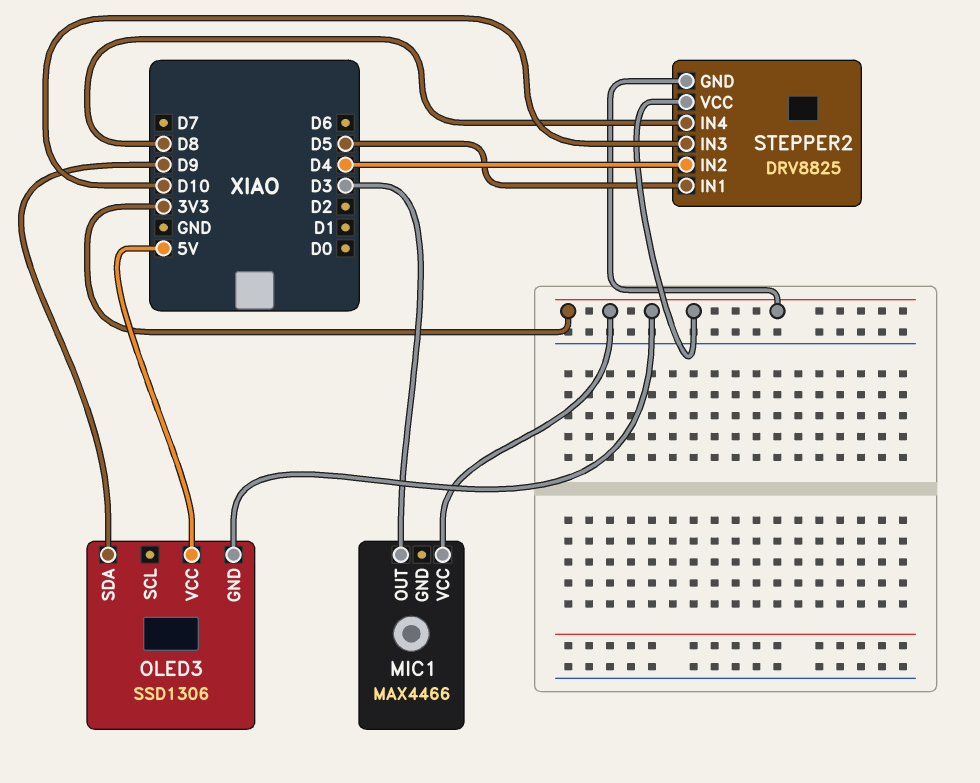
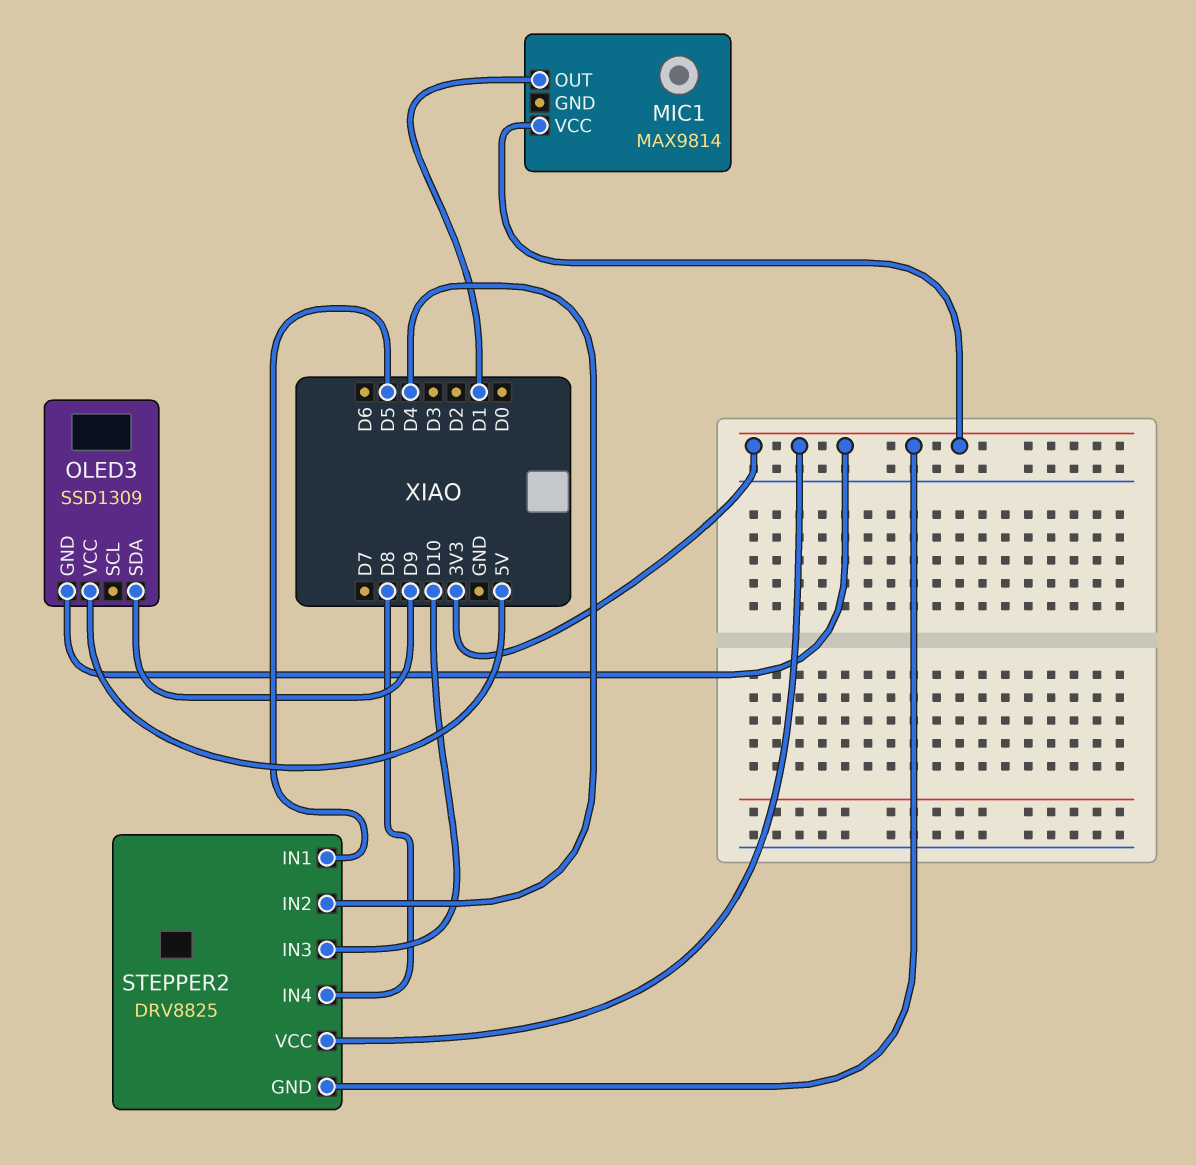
MIC1: MAX4466 -> MAX9814
MIC1 pin OUT: D3 -> D1
OLED3: SSD1306 -> SSD1309

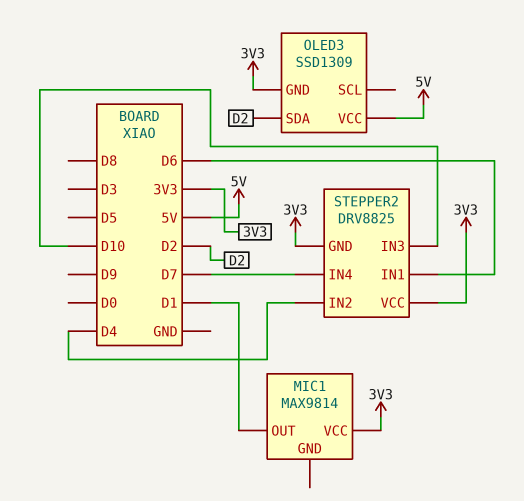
OLED3 pin SDA: D9 -> D2
STEPPER2 pin IN1: D5 -> D6
STEPPER2 pin IN4: D8 -> D7

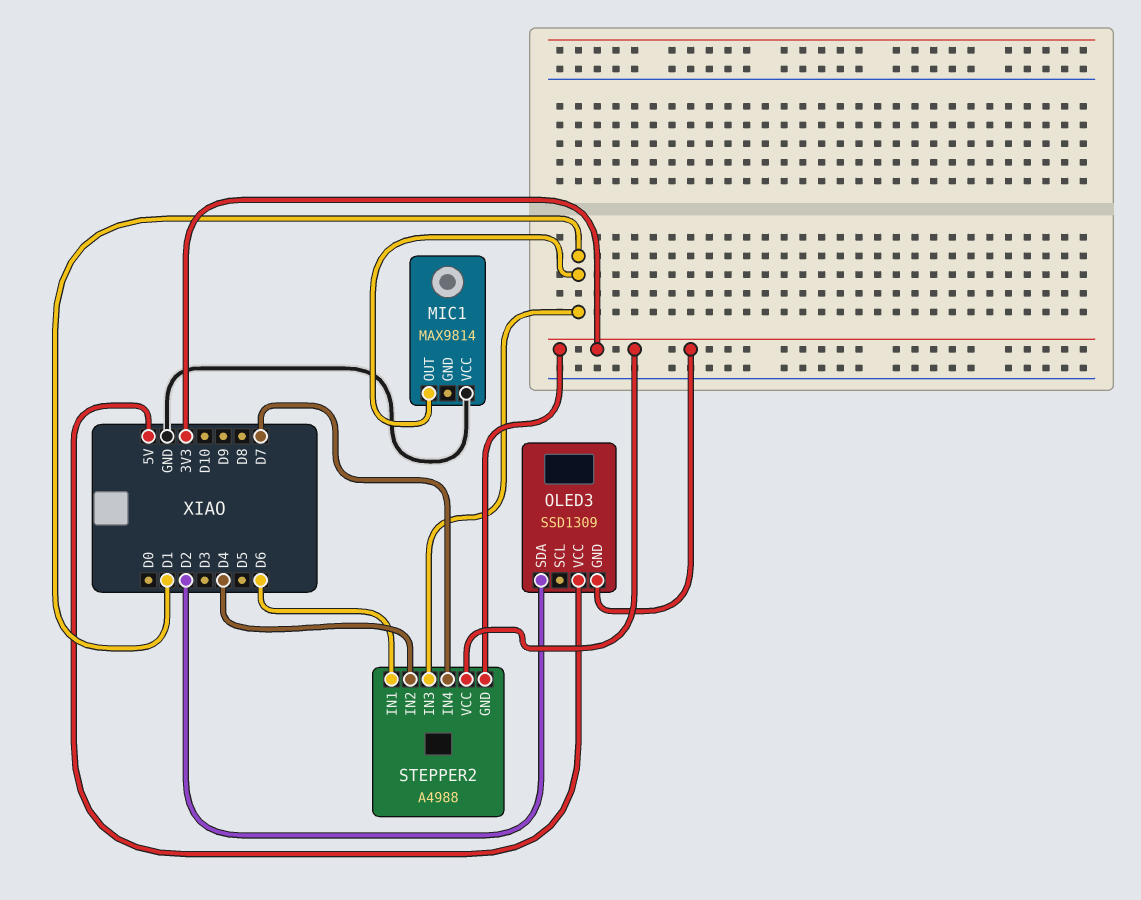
MIC1 pin VCC: 3V3 -> GND
STEPPER2: DRV8825 -> A4988
STEPPER2 pin IN3: D10 -> D1

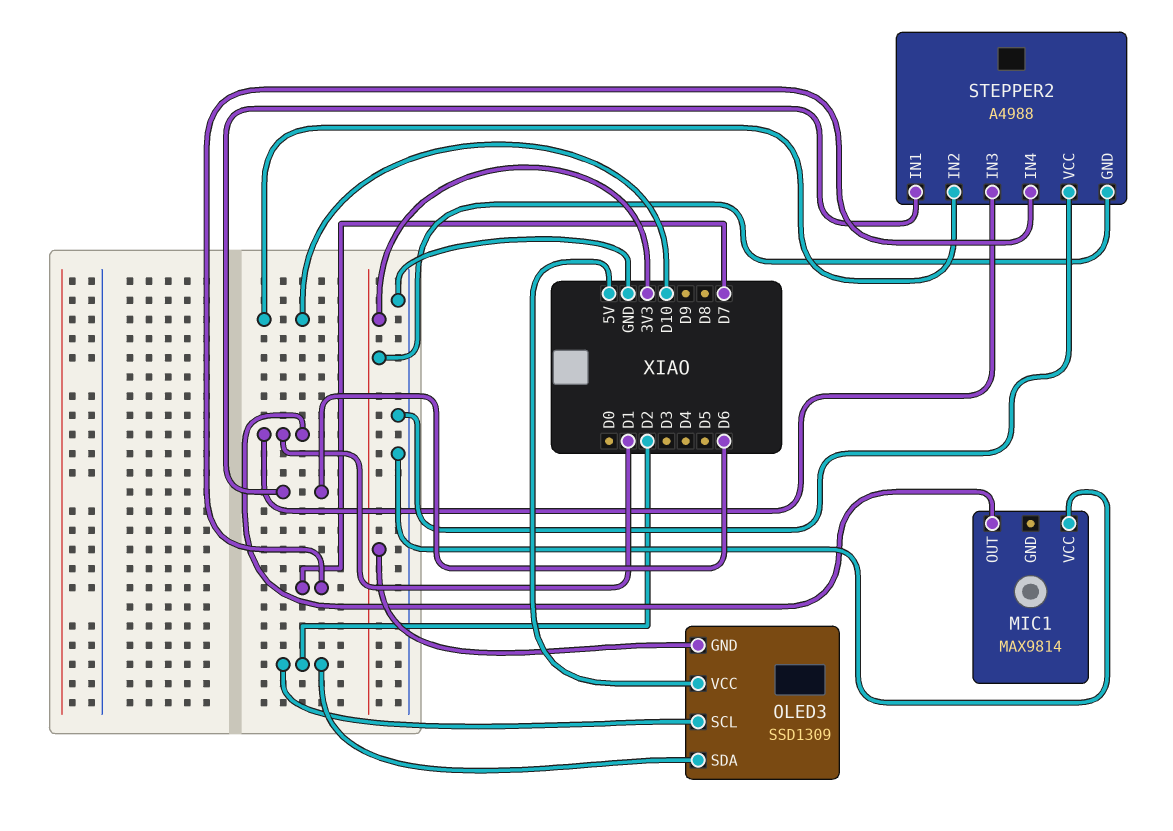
OLED3 pin SCL: none -> D2
STEPPER2 pin IN2: D4 -> D10
STEPPER2 pin VCC: 3V3 -> GND

